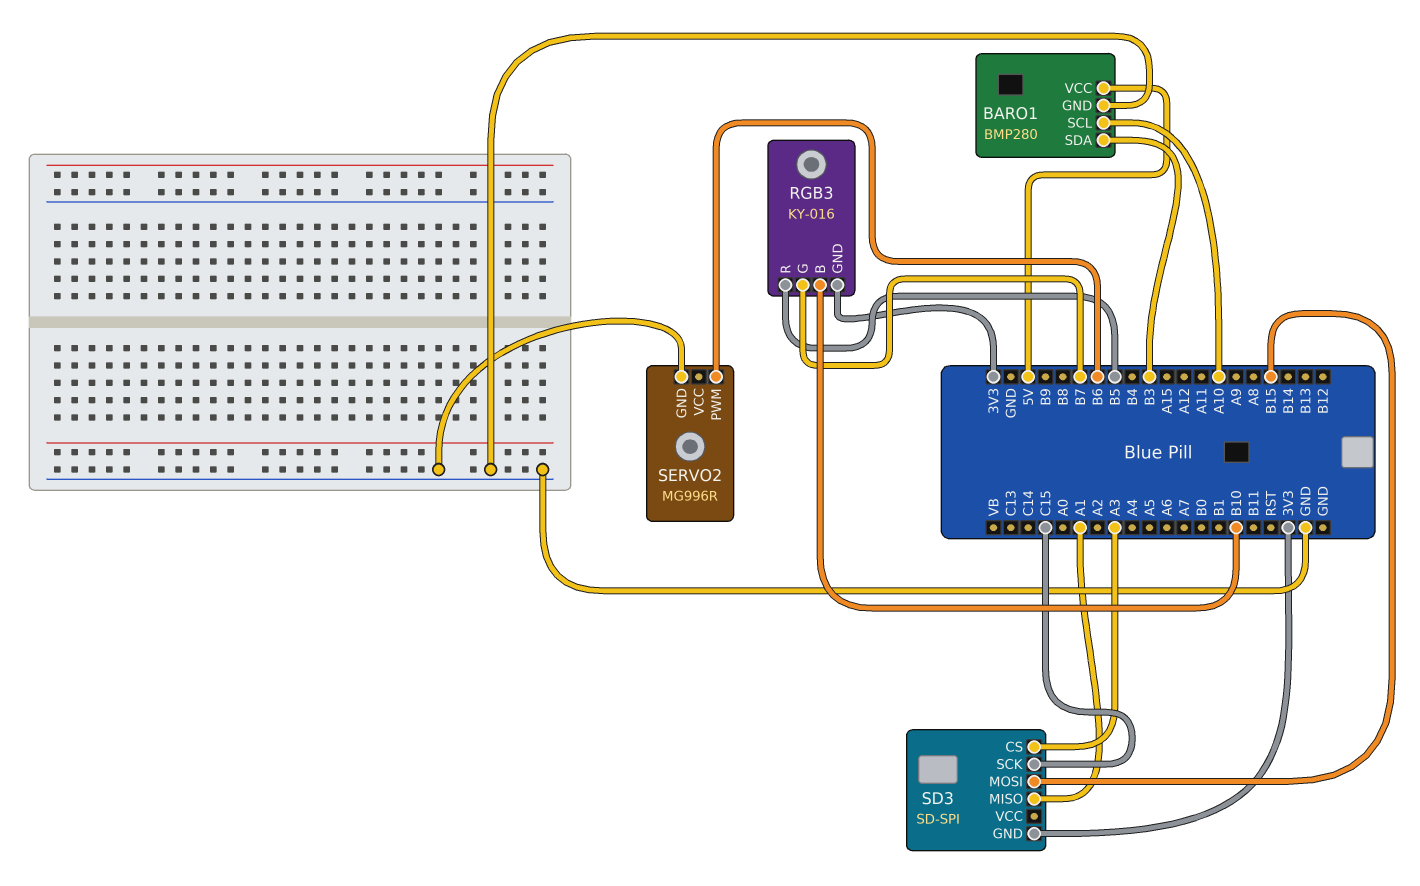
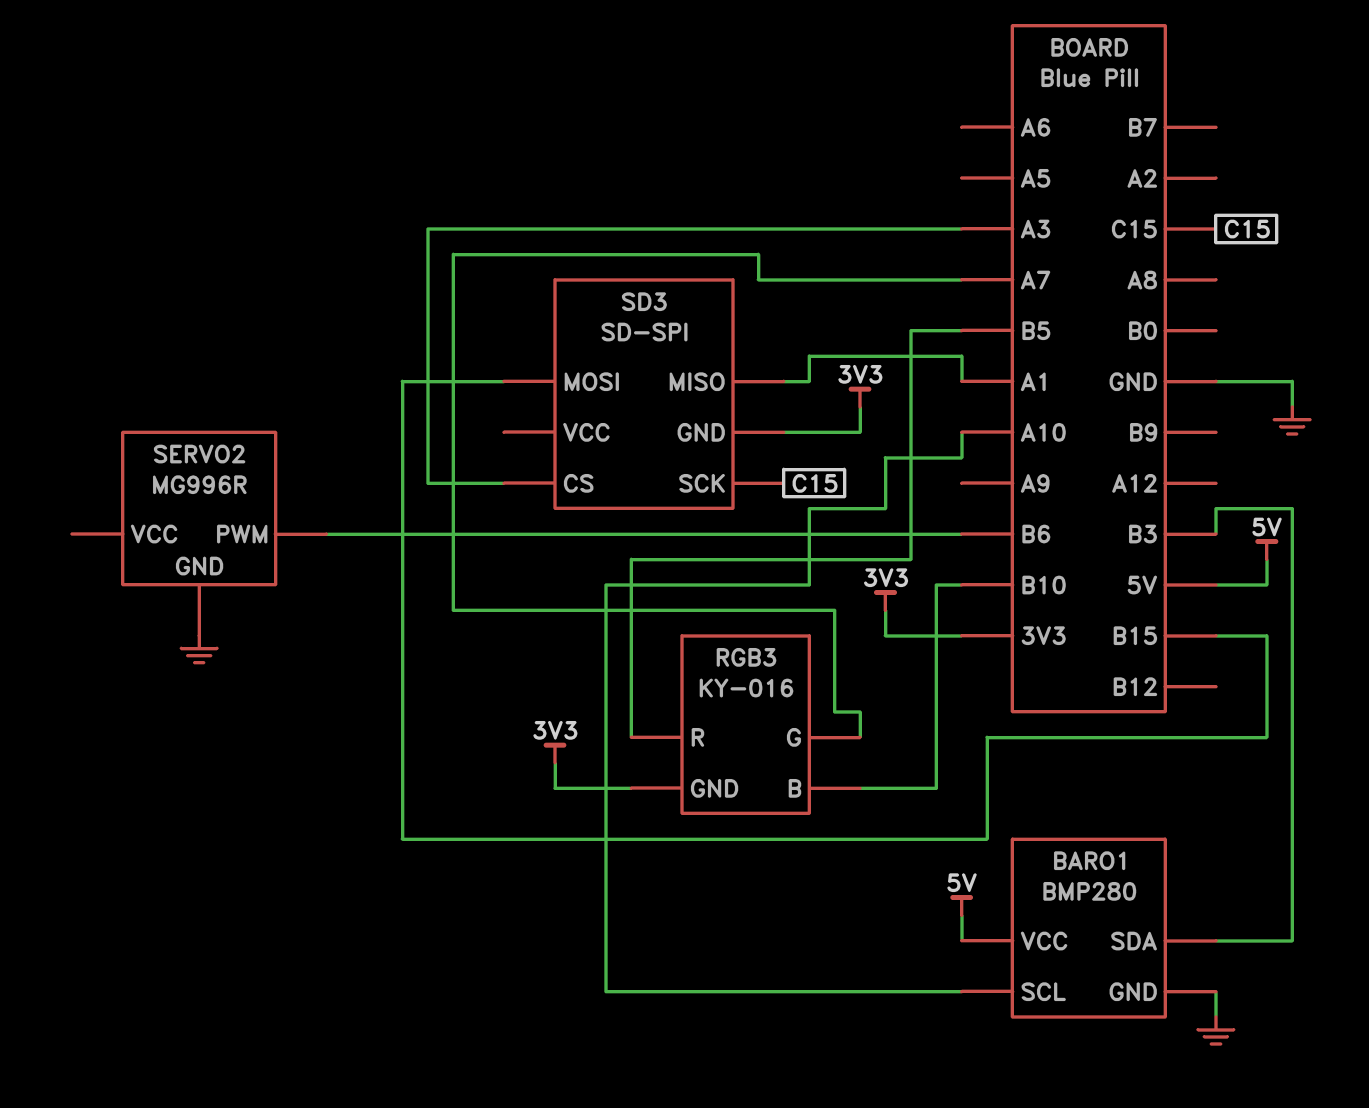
RGB3 pin G: B7 -> A7

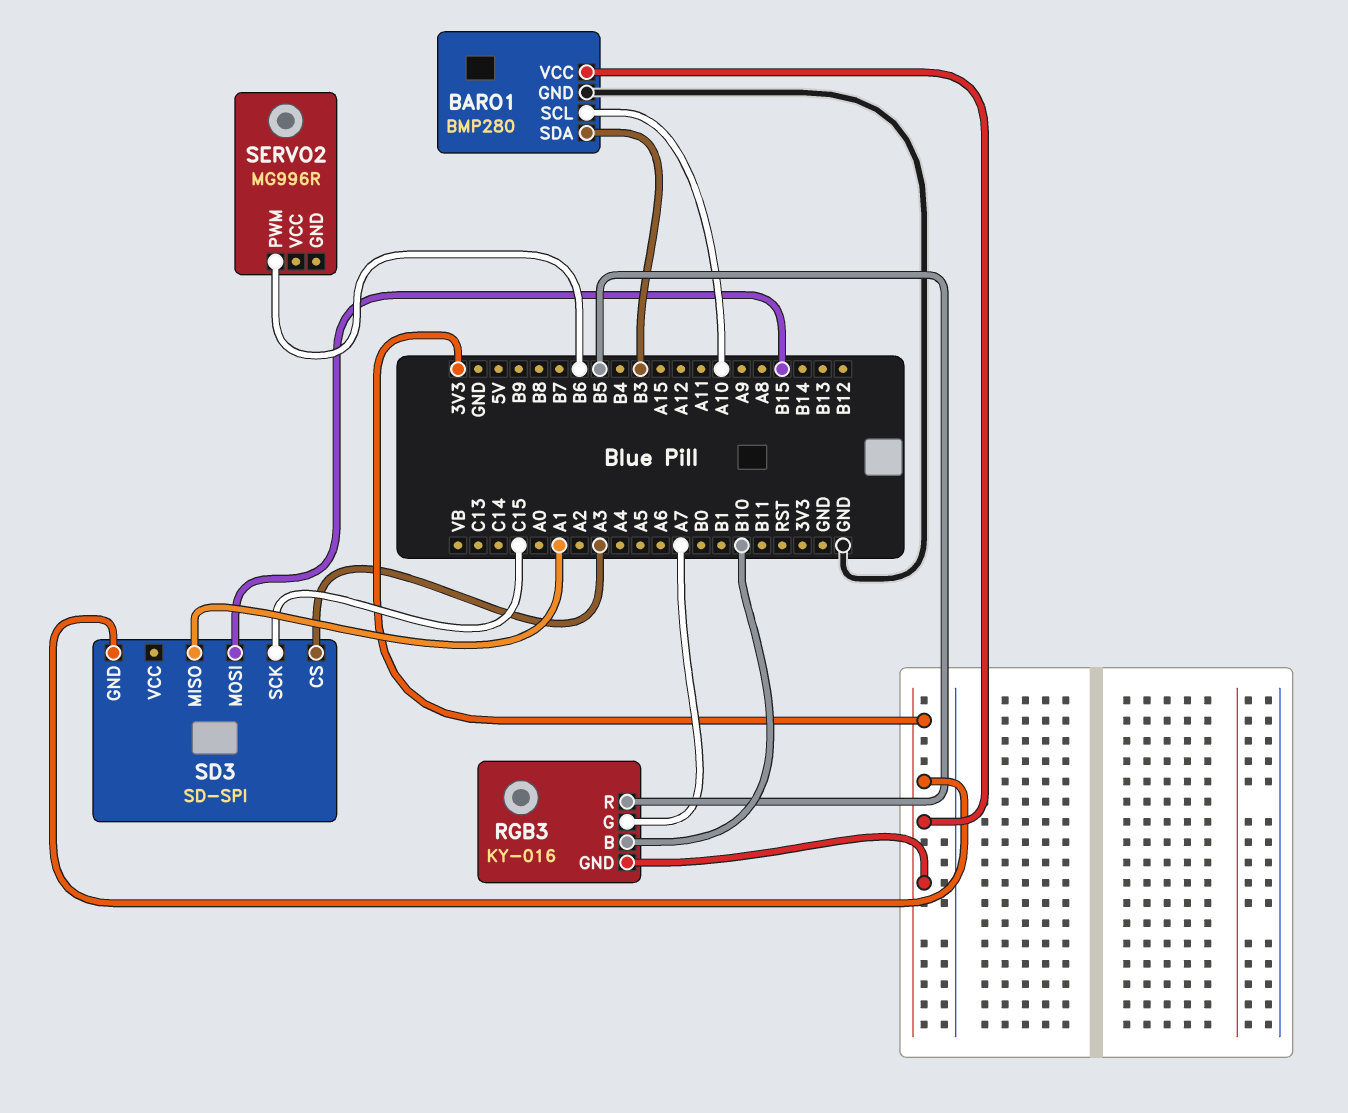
BARO1 pin VCC: 5V -> 3V3
SERVO2 pin GND: GND -> none

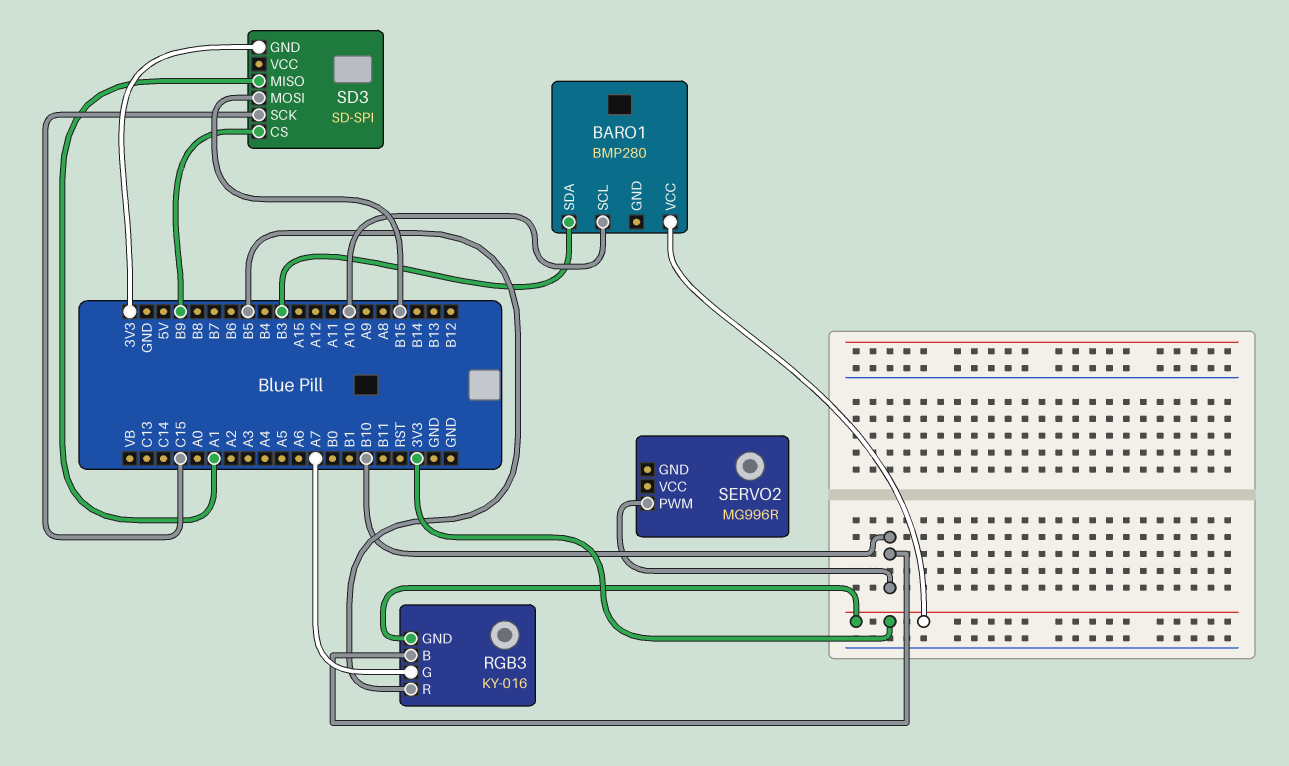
BARO1 pin GND: GND -> none
SD3 pin CS: A3 -> B9
SERVO2 pin PWM: B6 -> B10

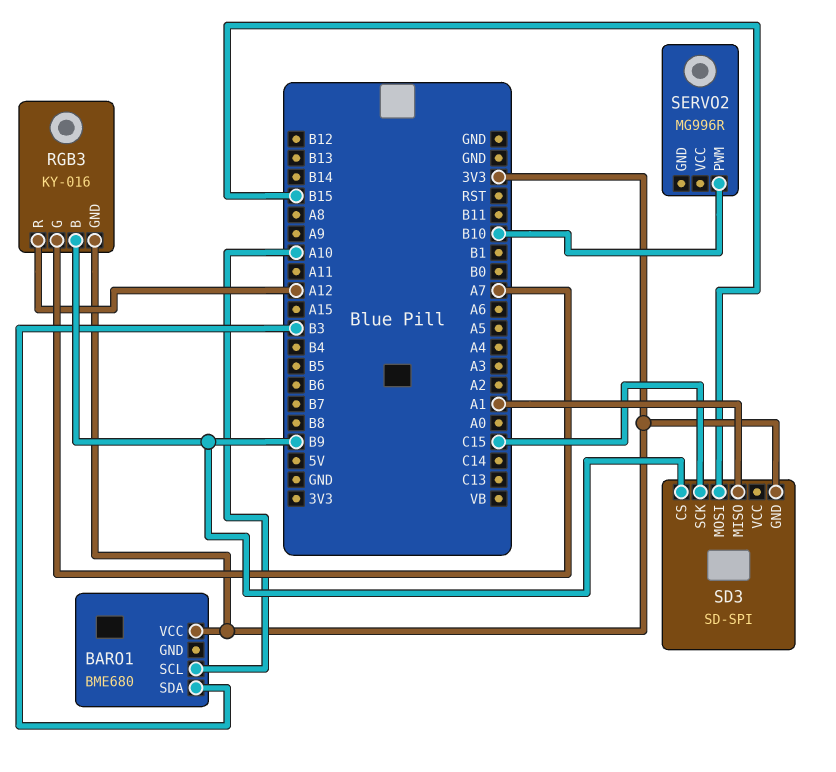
BARO1: BMP280 -> BME680
RGB3 pin B: B10 -> B9
RGB3 pin R: B5 -> A12

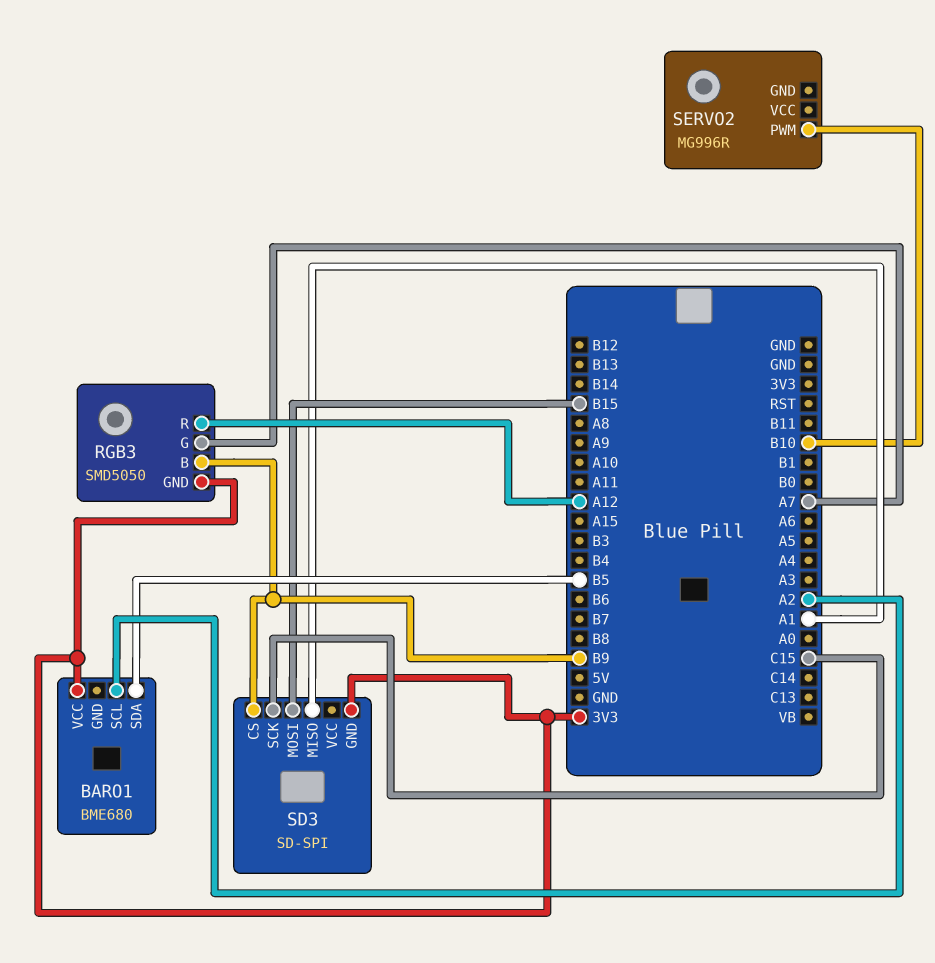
BARO1 pin SCL: A10 -> A2
BARO1 pin SDA: B3 -> B5
RGB3: KY-016 -> SMD5050

